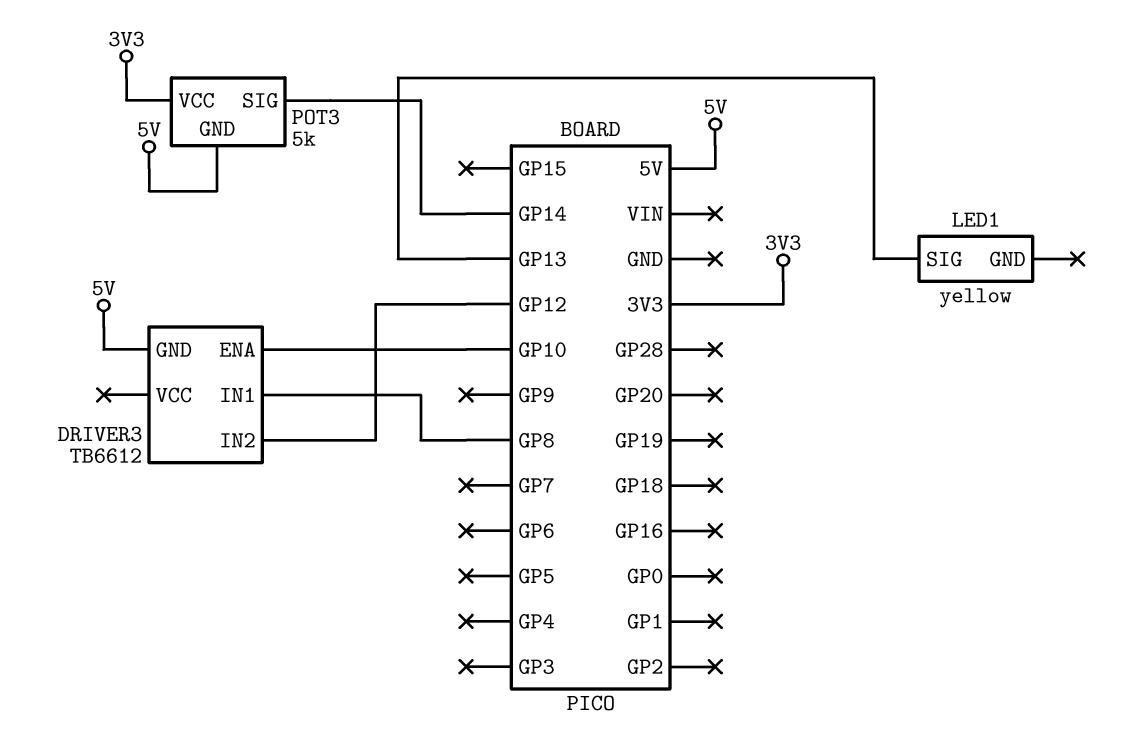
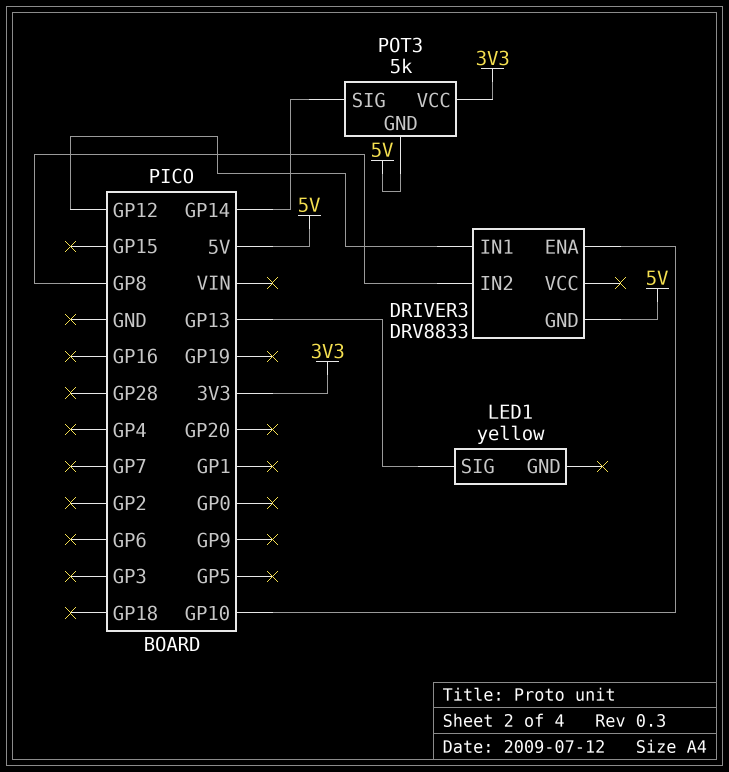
DRIVER3: TB6612 -> DRV8833
DRIVER3 pin IN1: GP8 -> GP12
DRIVER3 pin IN2: GP12 -> GP8

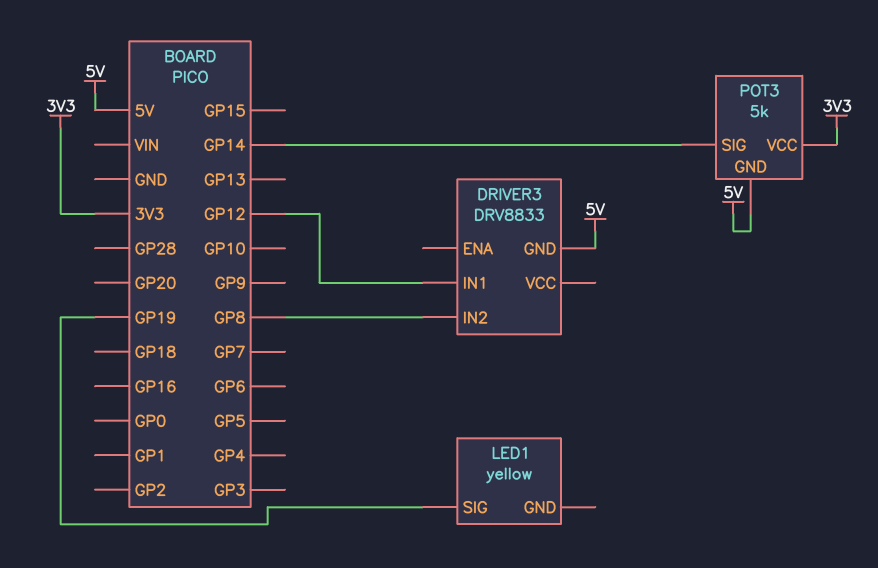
DRIVER3 pin ENA: GP10 -> none
LED1 pin SIG: GP13 -> GP19

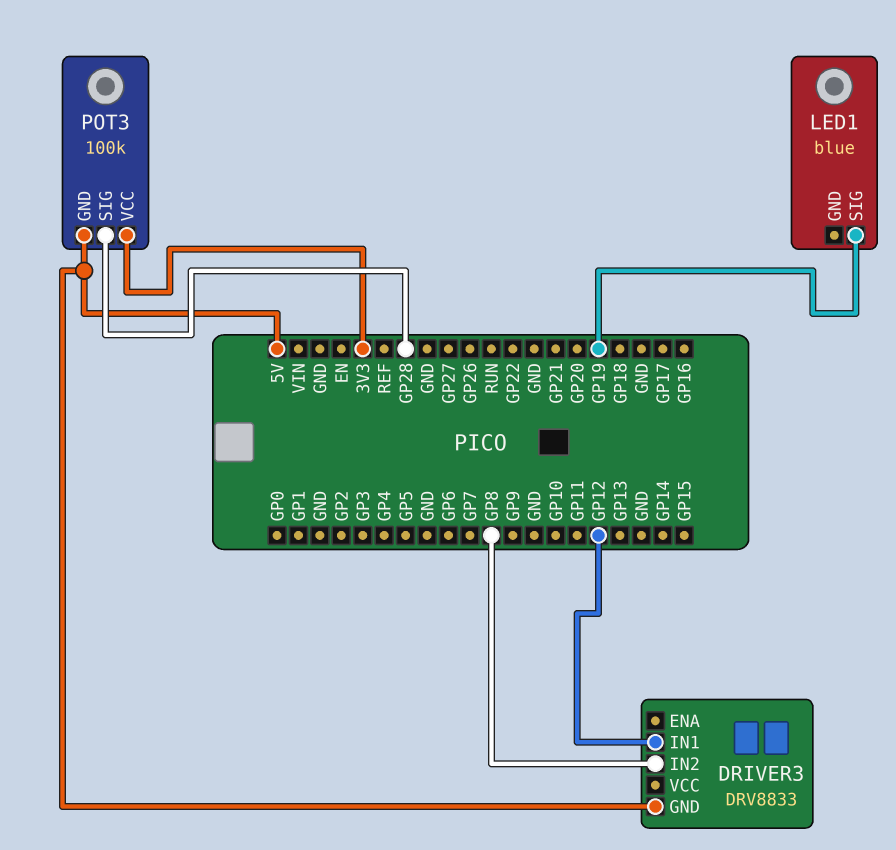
LED1: yellow -> blue
POT3: 5k -> 100k
POT3 pin SIG: GP14 -> GP28

